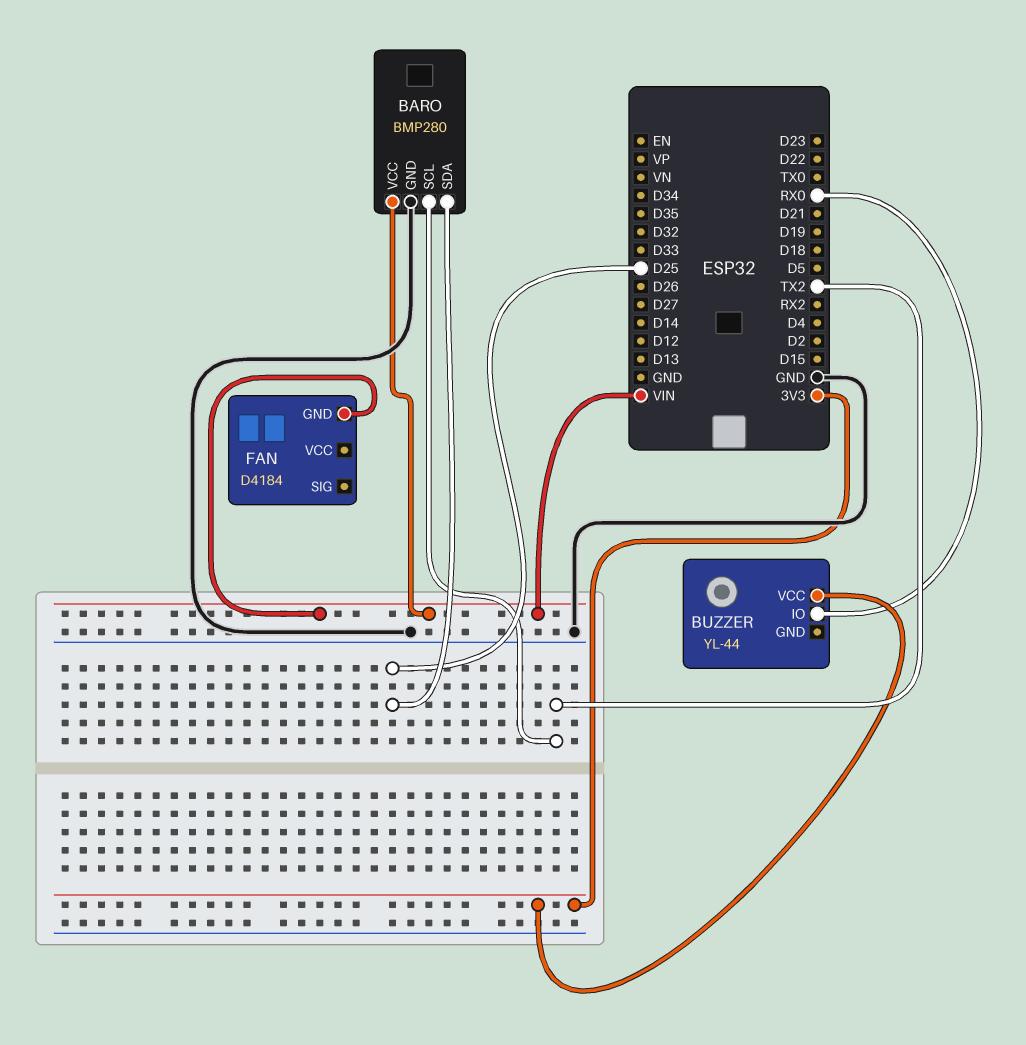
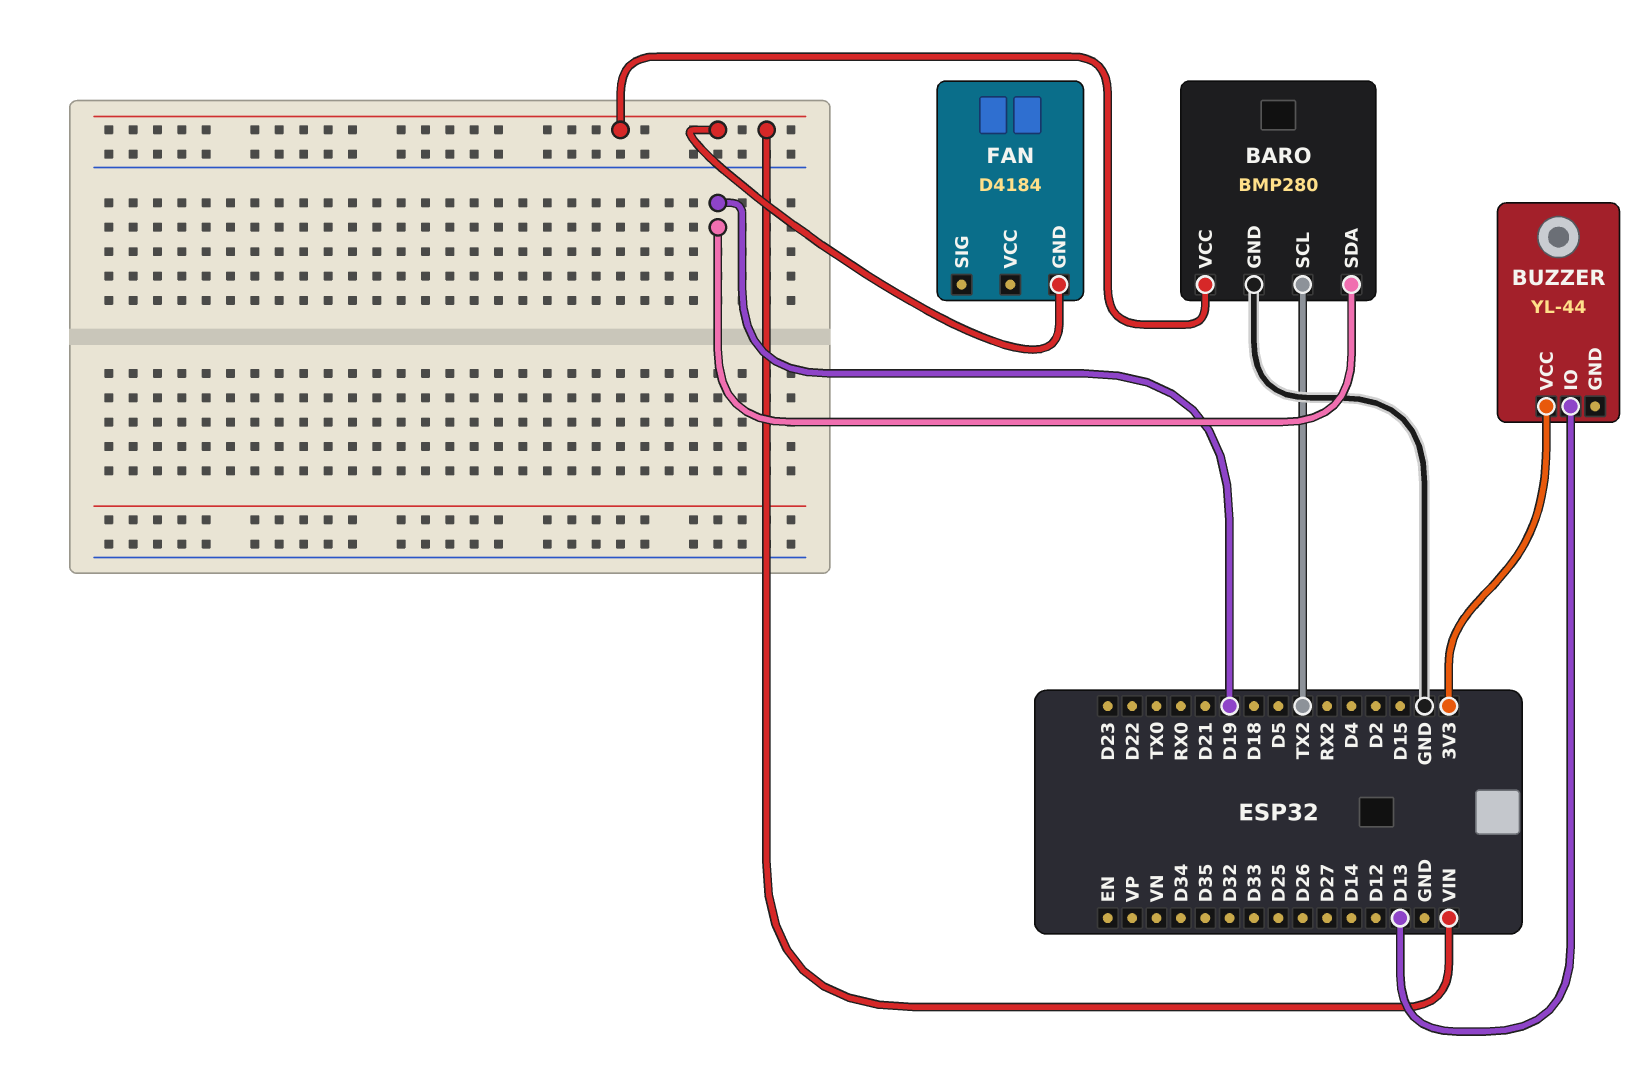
BARO pin SDA: D25 -> D19
BUZZER pin IO: RX0 -> D13

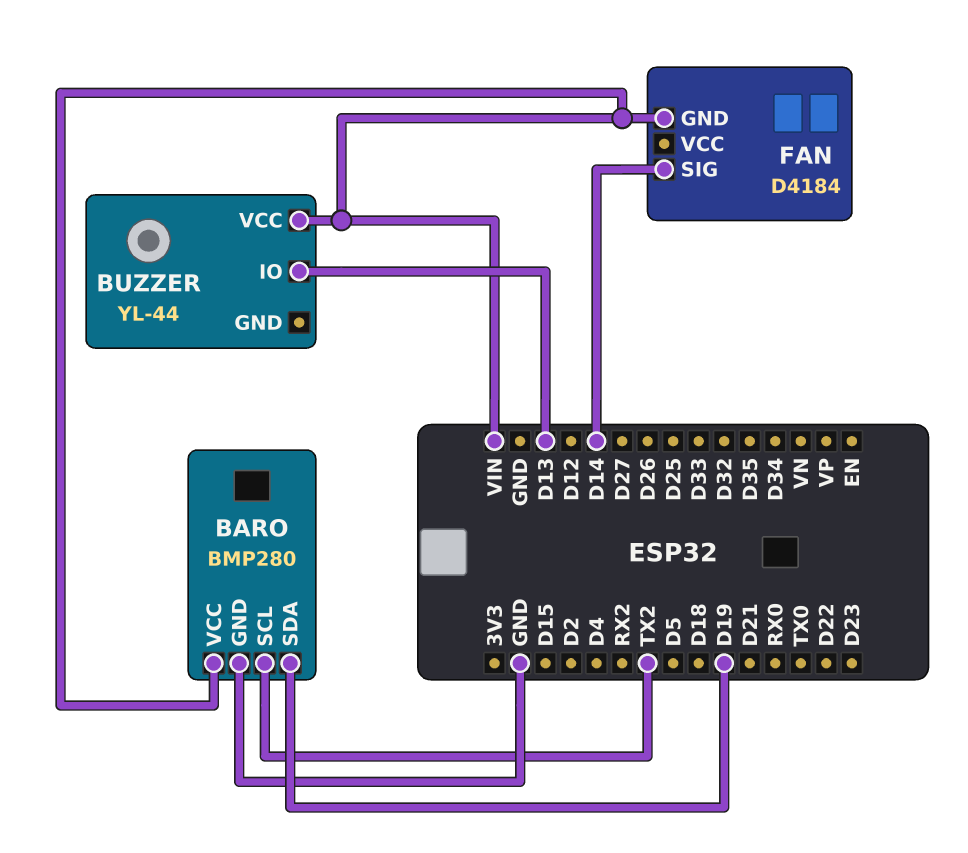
BUZZER pin VCC: 3V3 -> VIN
FAN pin SIG: none -> D14

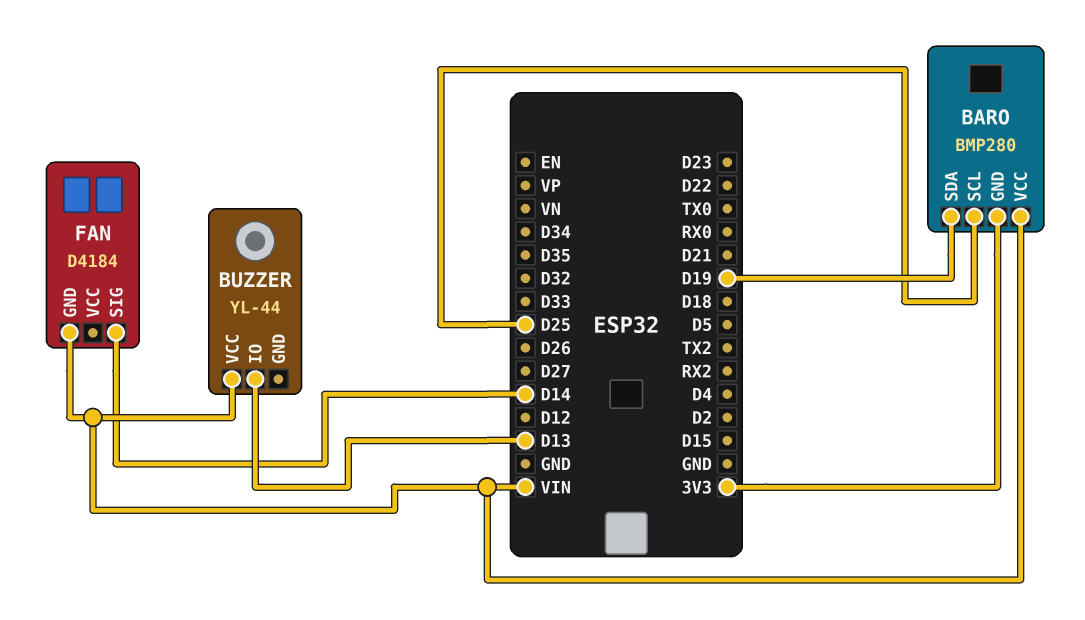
BARO pin GND: GND -> 3V3
BARO pin SCL: TX2 -> D25

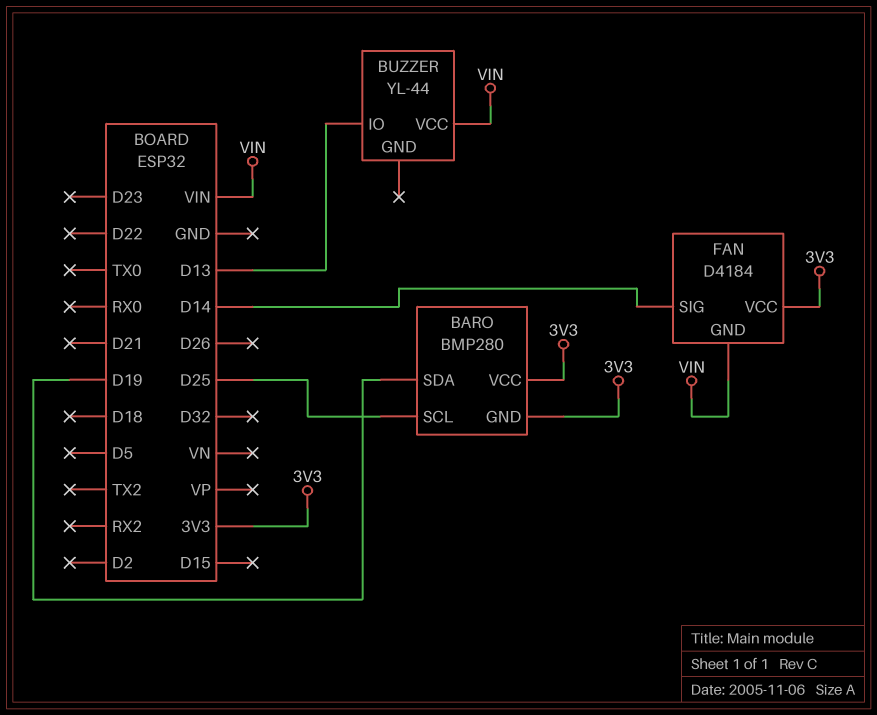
BARO pin VCC: VIN -> 3V3
FAN pin VCC: none -> 3V3

